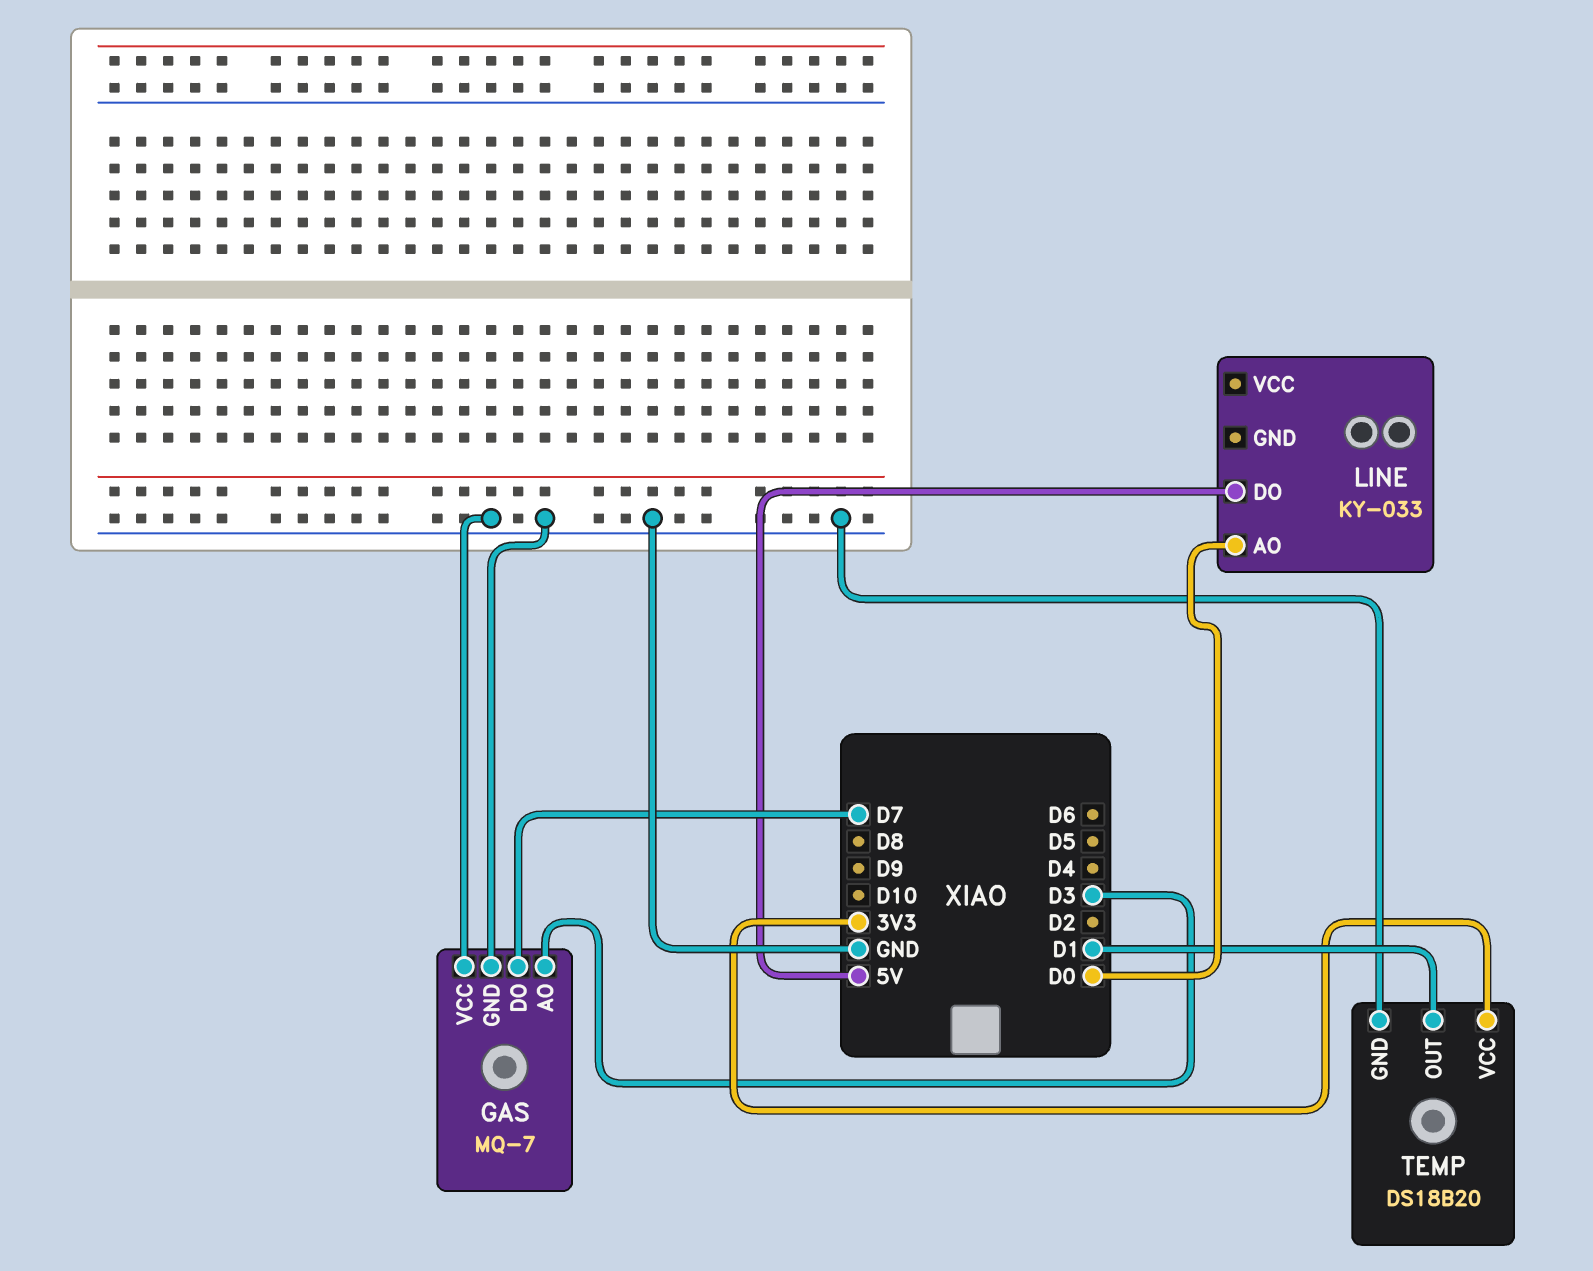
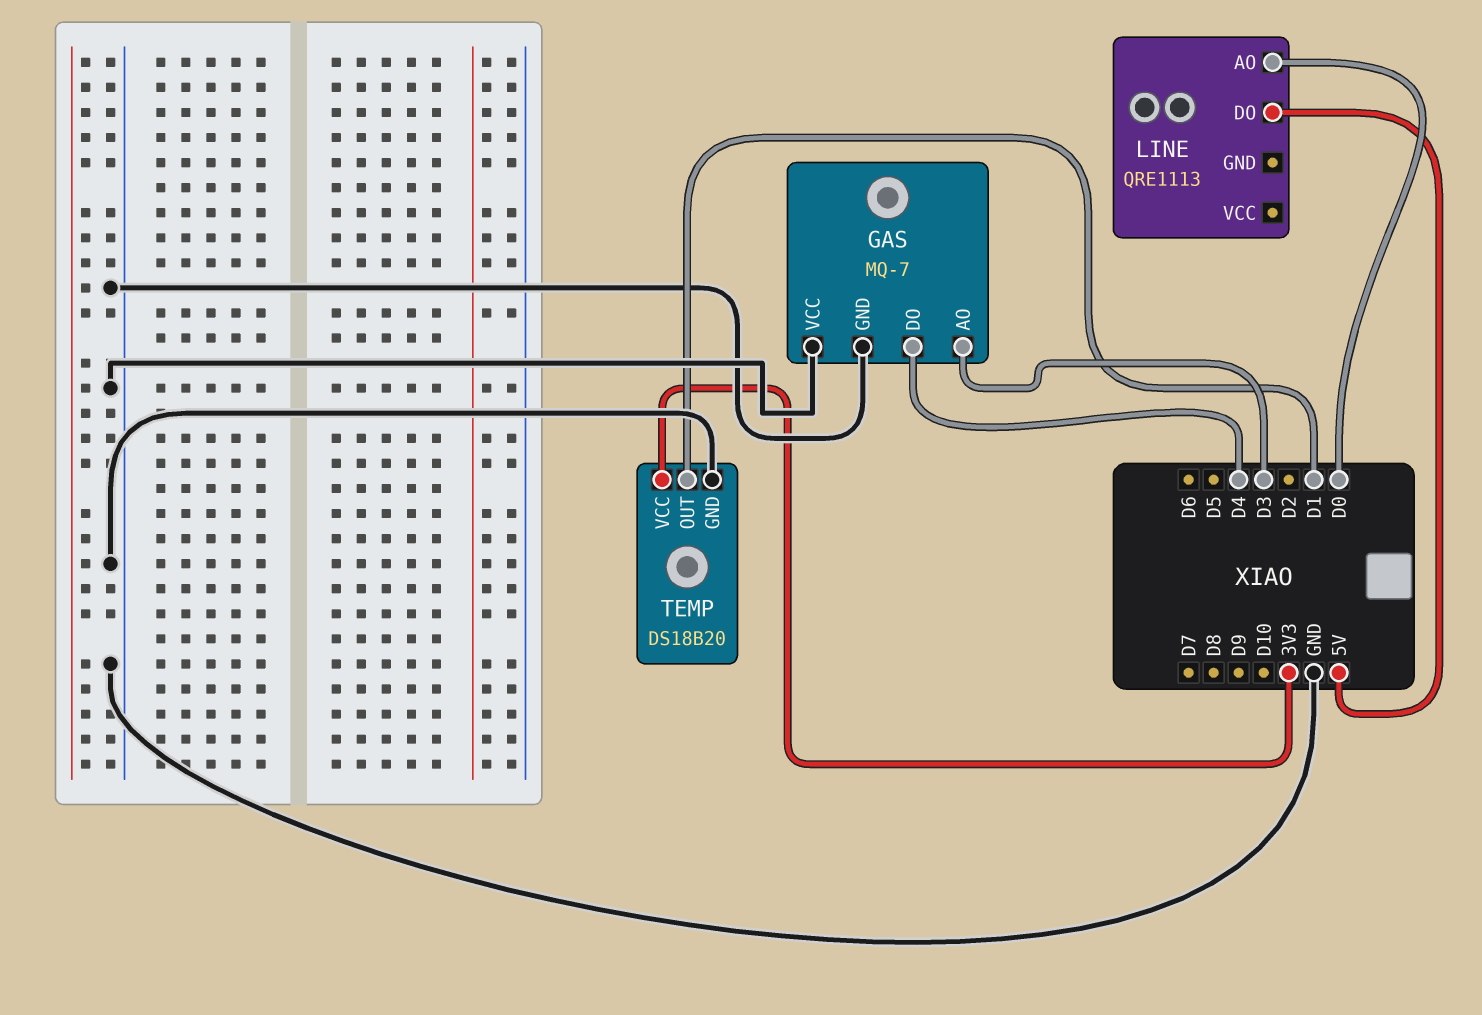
GAS pin DO: D7 -> D4
LINE: KY-033 -> QRE1113

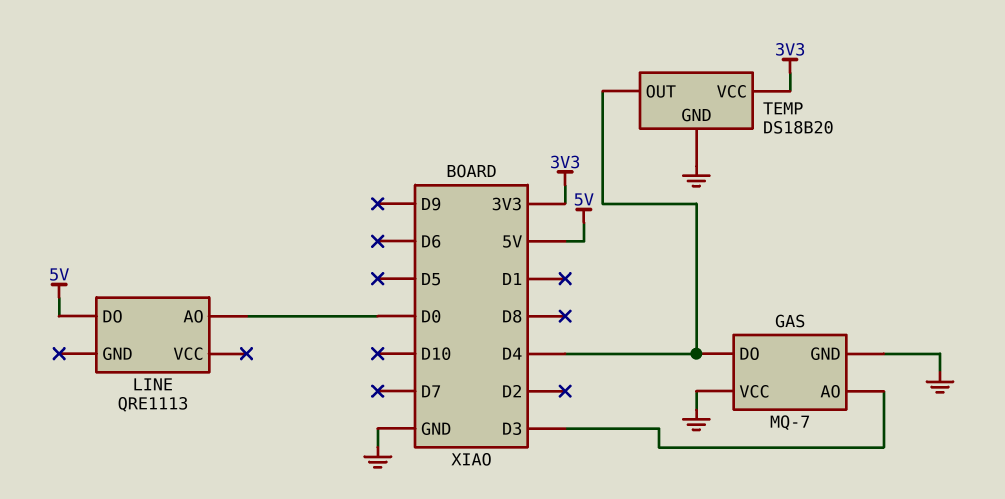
TEMP pin OUT: D1 -> D4

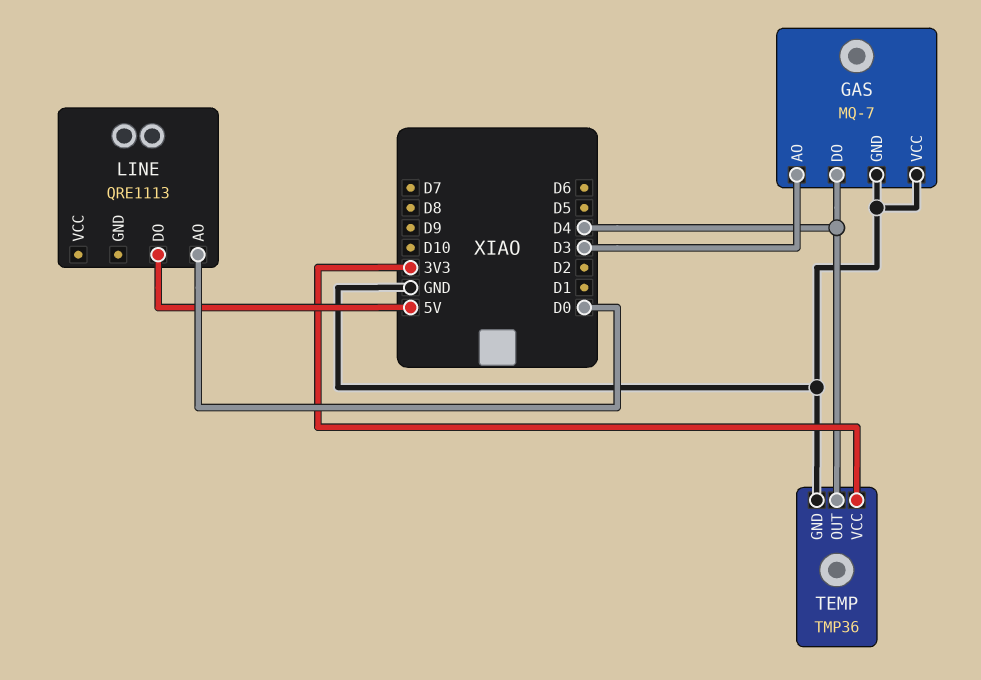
TEMP: DS18B20 -> TMP36

